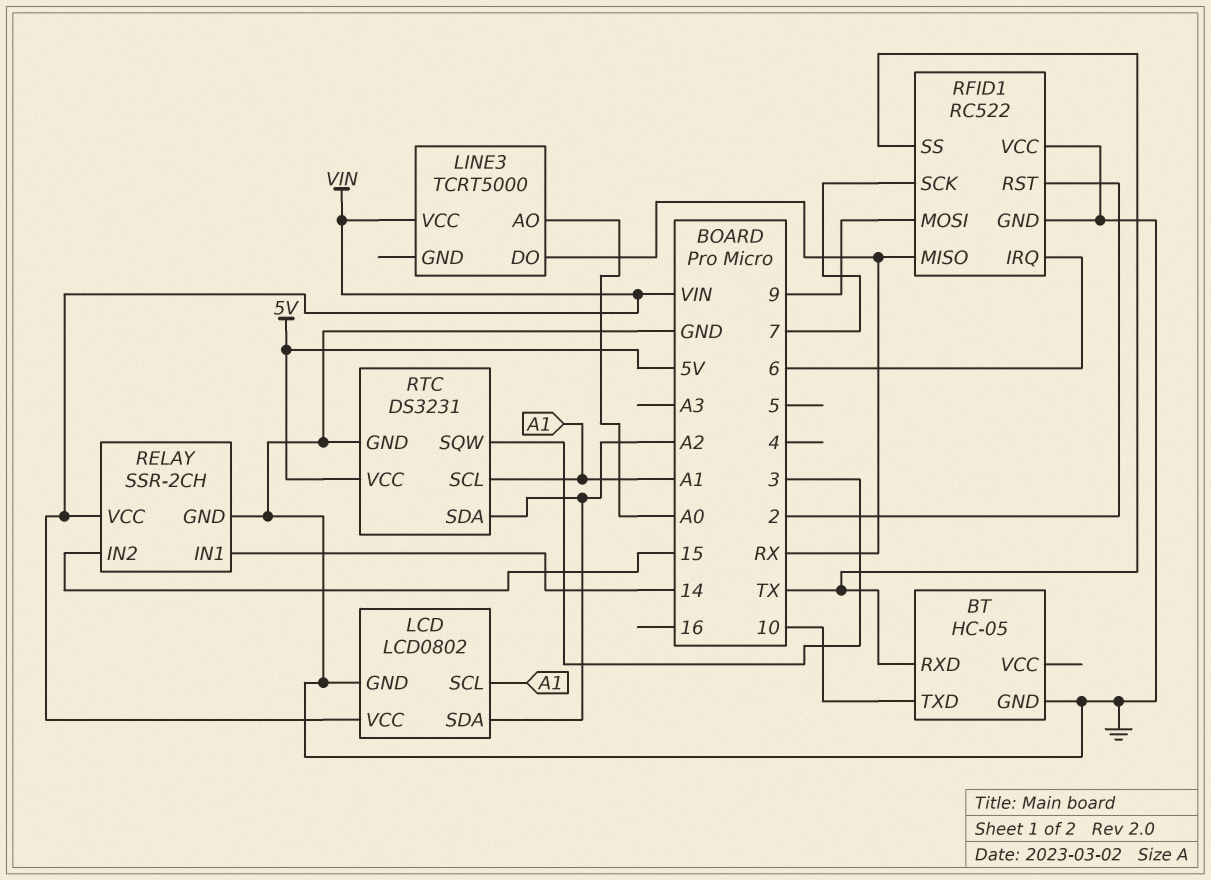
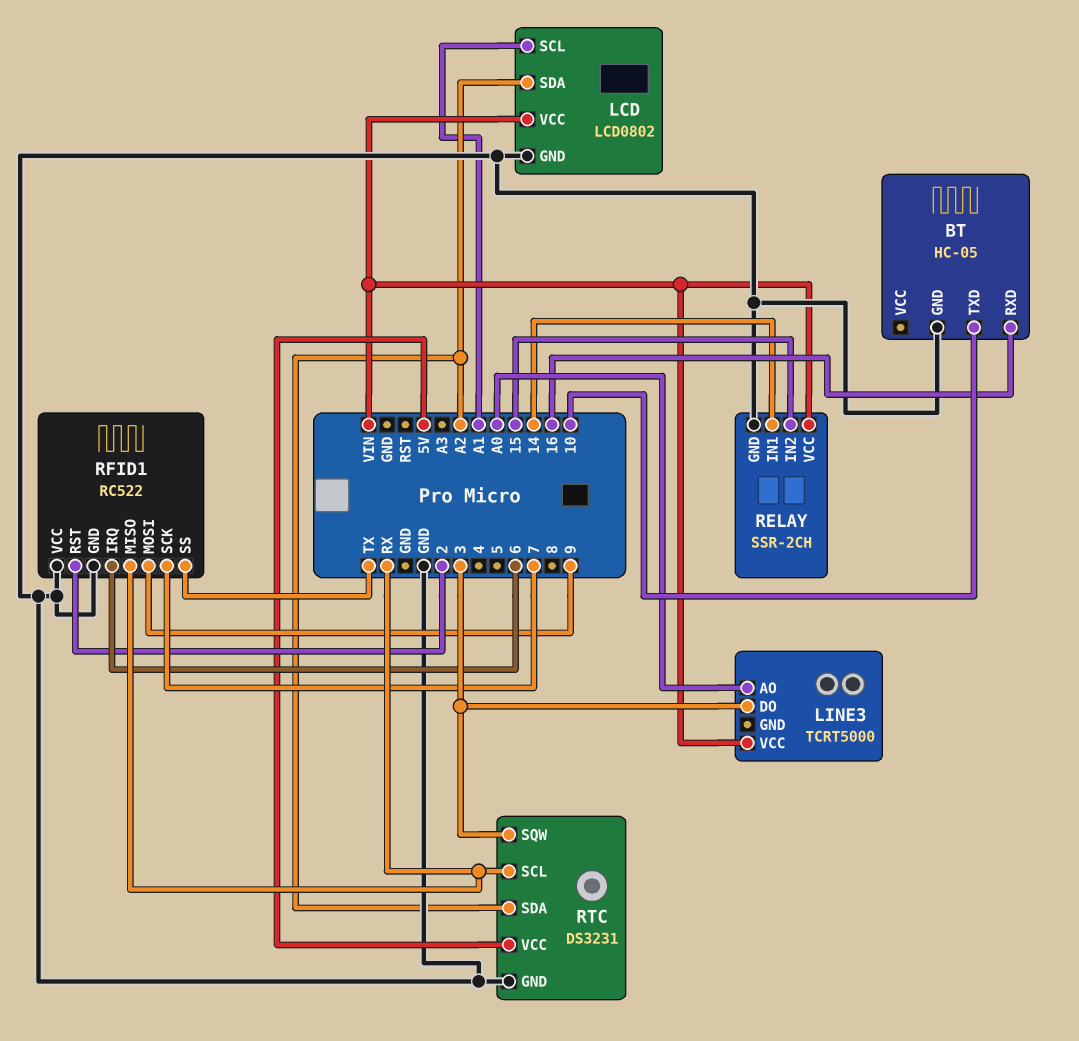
BT pin RXD: TX -> 16
LINE3 pin DO: RX -> 3
RTC pin SCL: A1 -> RX

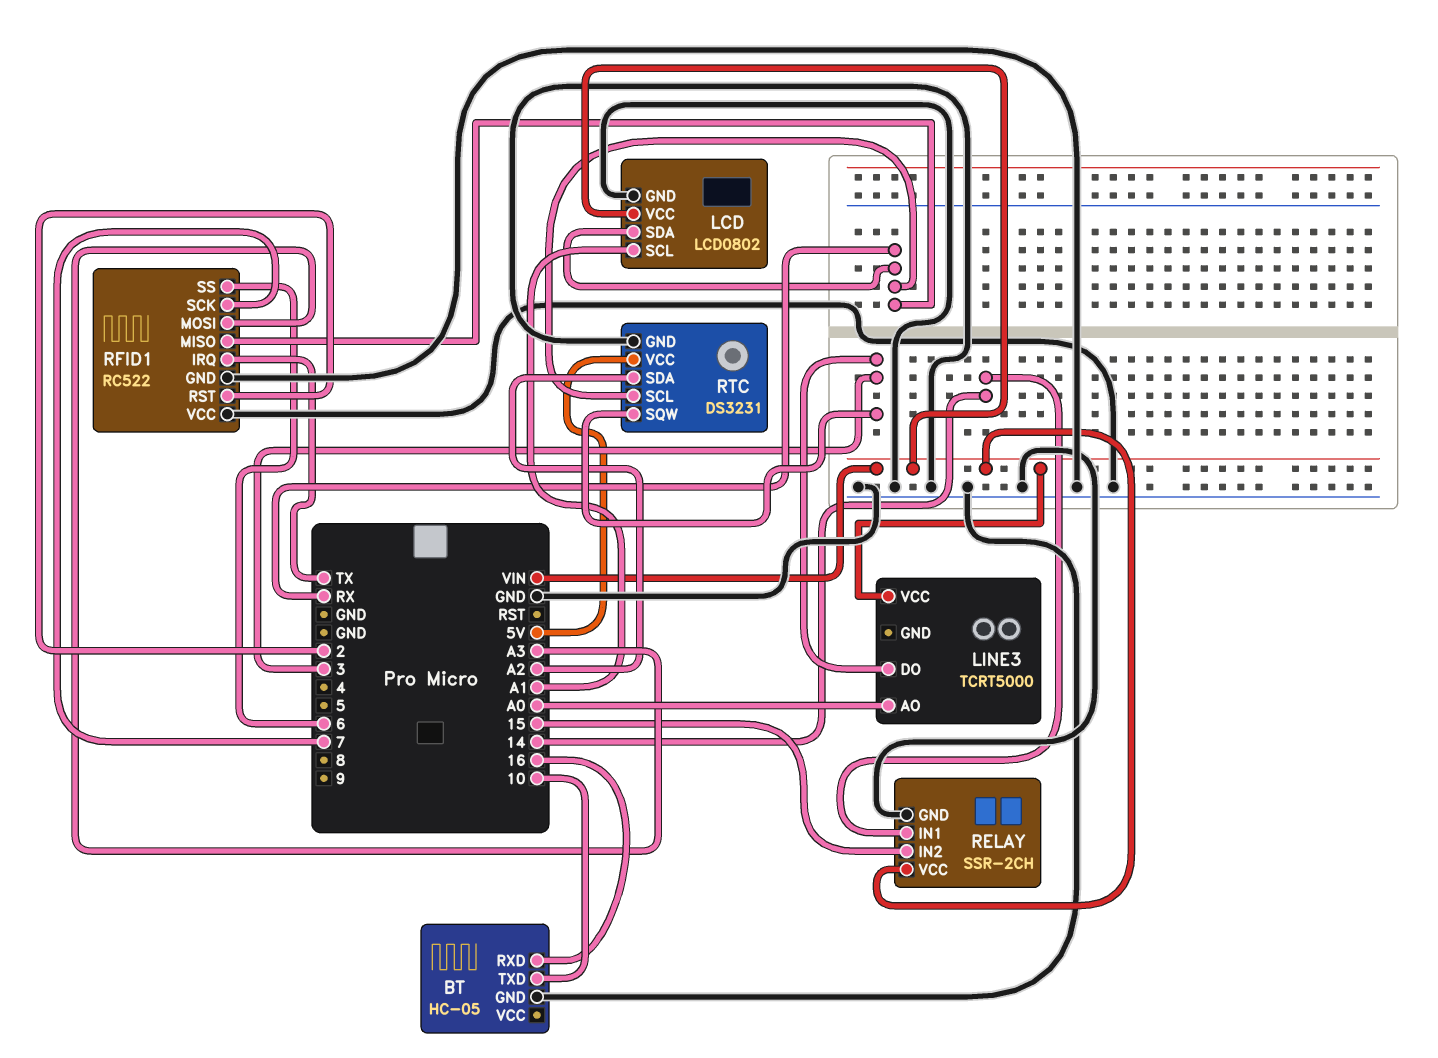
LCD pin SDA: A2 -> RX
RFID1 pin IRQ: 6 -> TX
RFID1 pin MOSI: 9 -> A3
RFID1 pin SS: TX -> 6

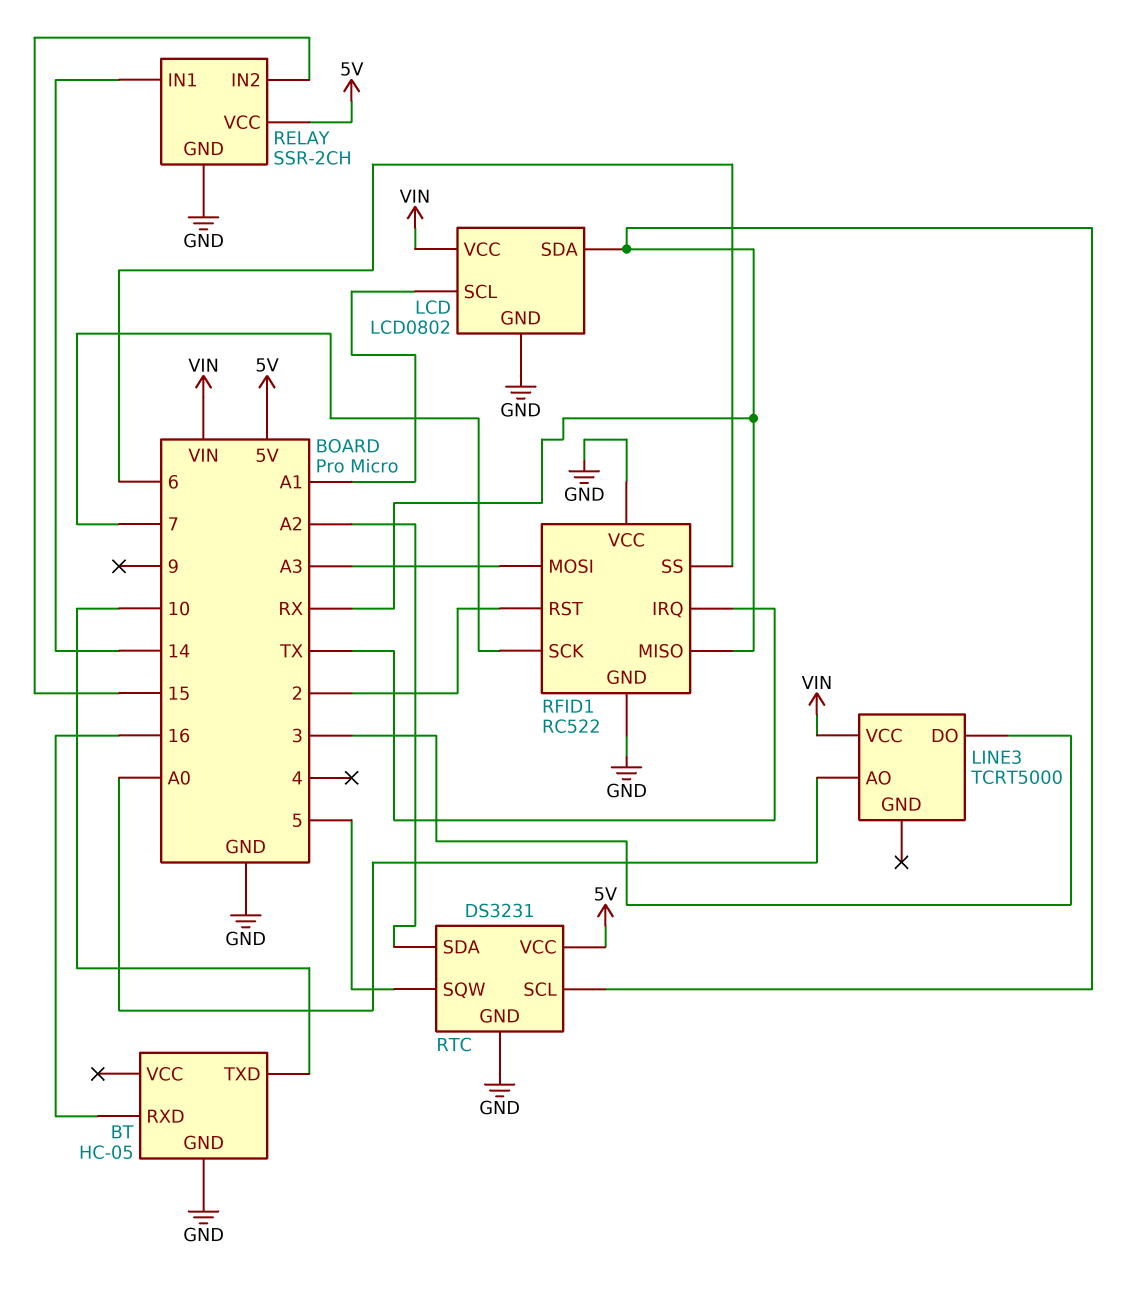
RELAY pin VCC: VIN -> 5V
RTC pin SQW: 3 -> 5

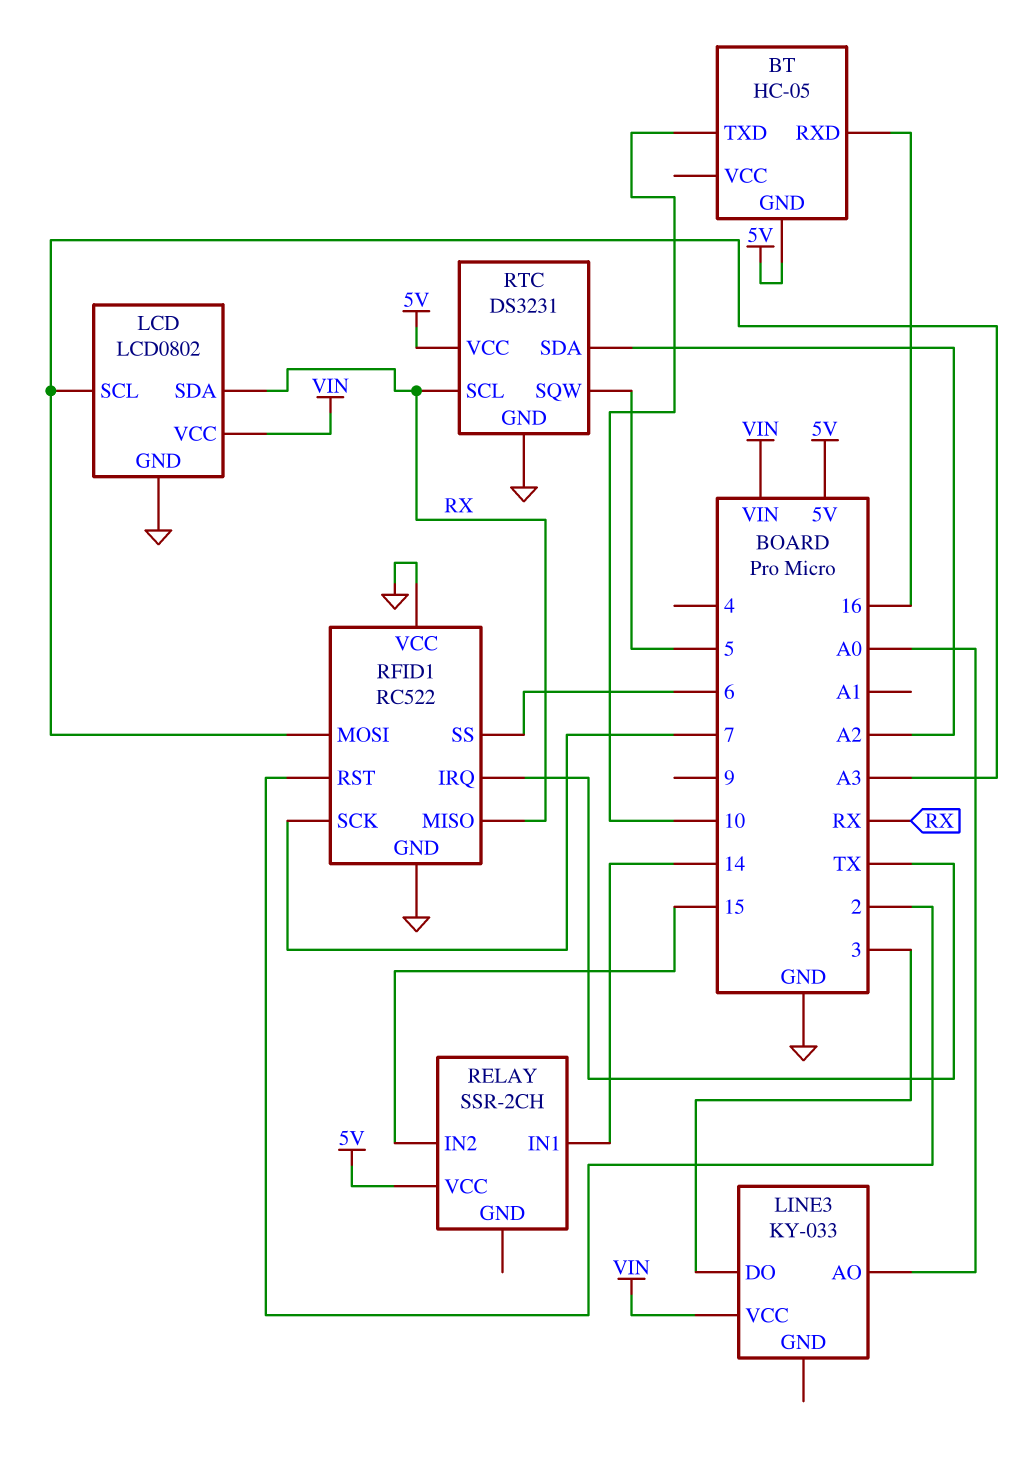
BT pin GND: GND -> 5V
LCD pin SCL: A1 -> A3
LINE3: TCRT5000 -> KY-033
RELAY pin GND: GND -> none

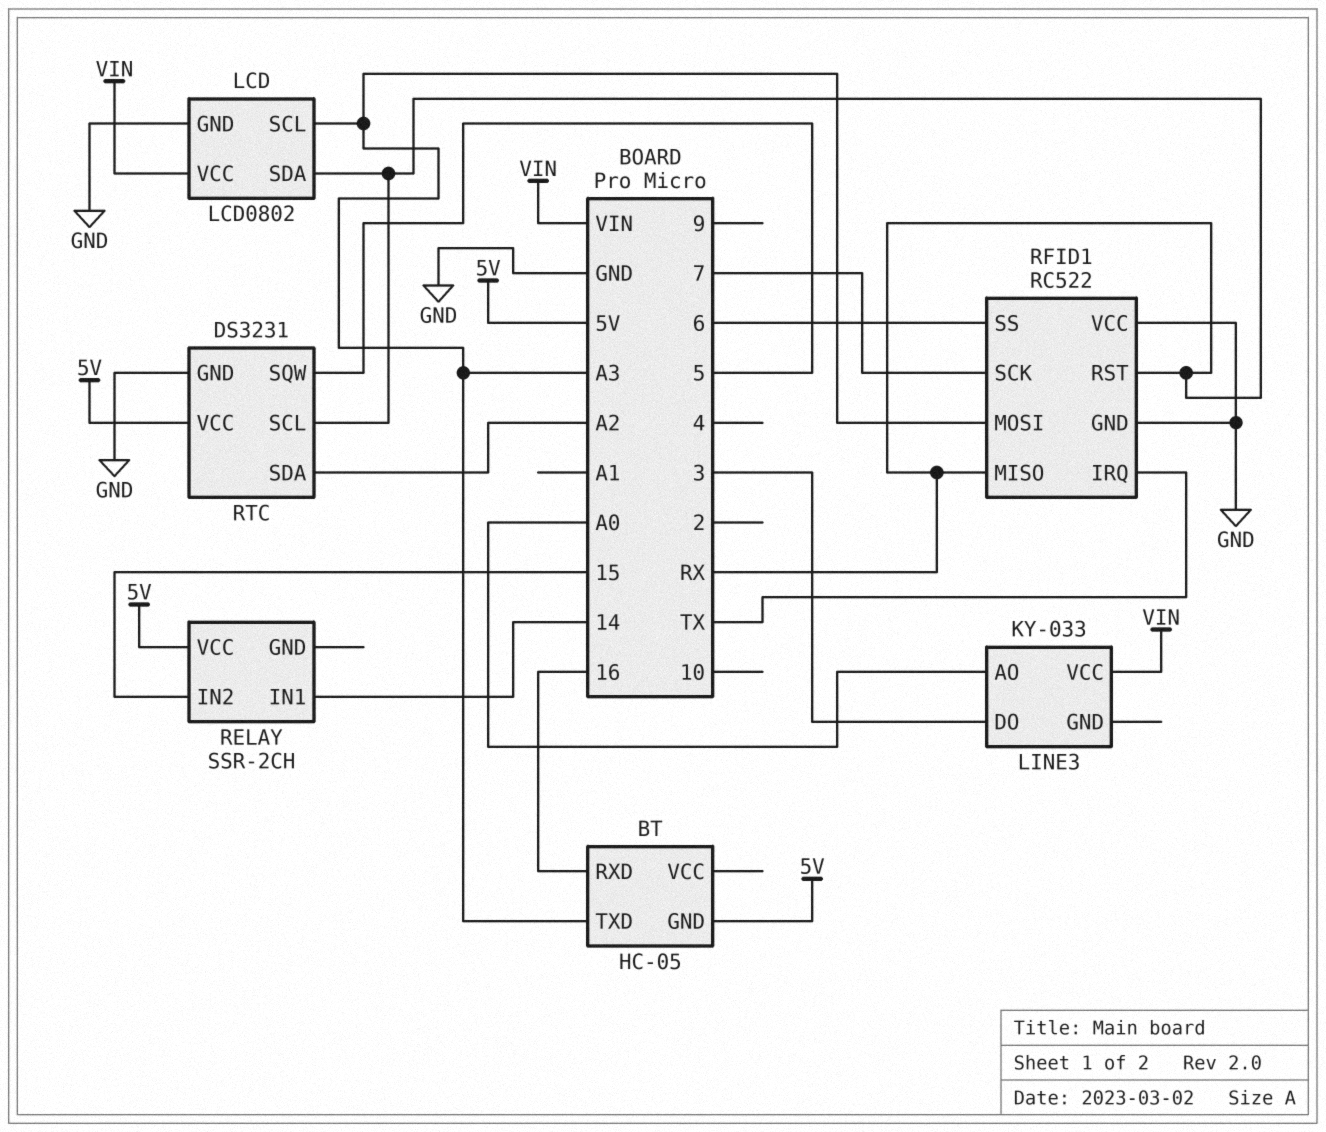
BT pin TXD: 10 -> A3
RFID1 pin RST: 2 -> RX

